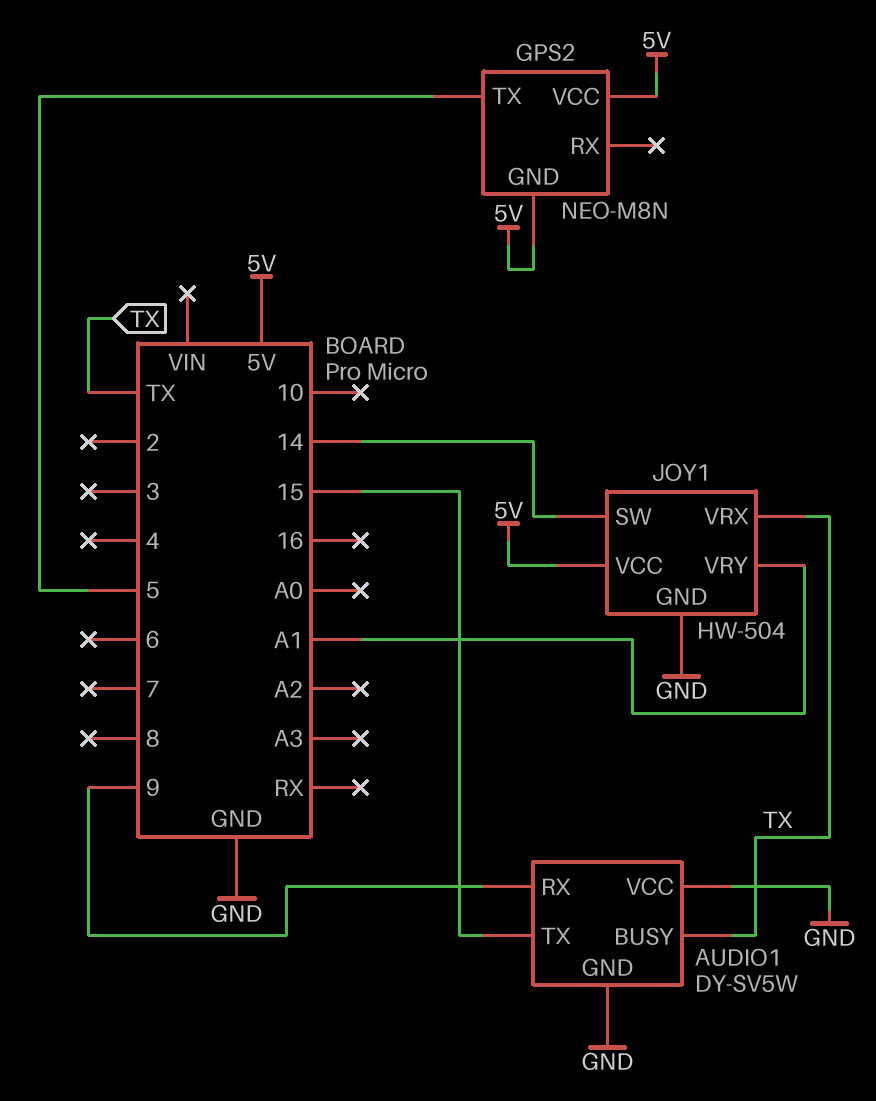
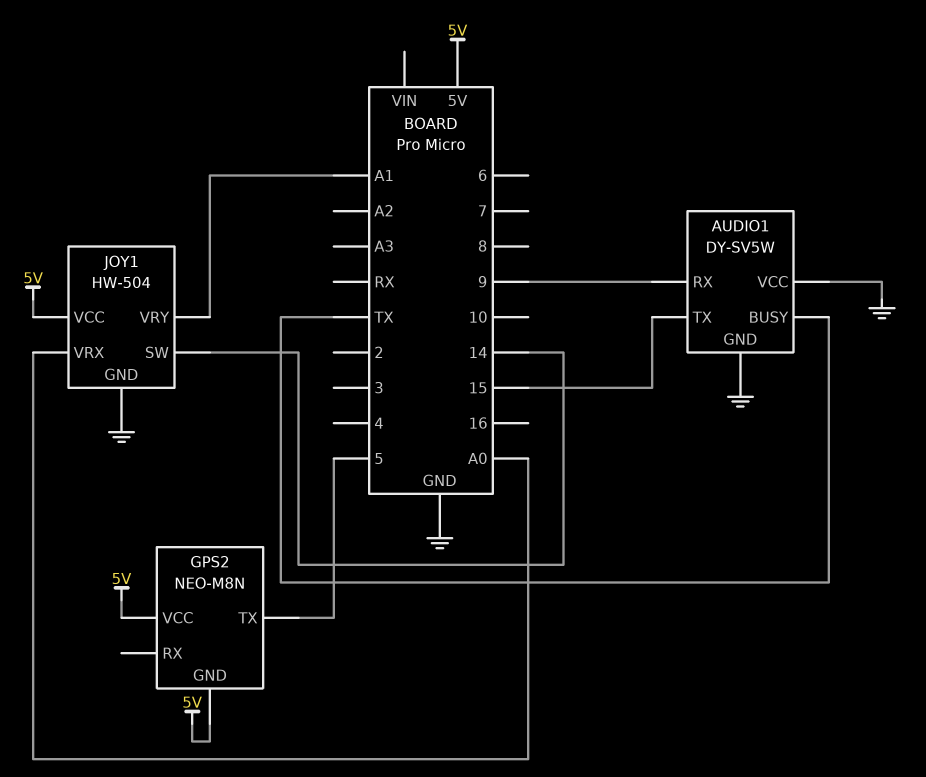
JOY1 pin VRX: TX -> A0

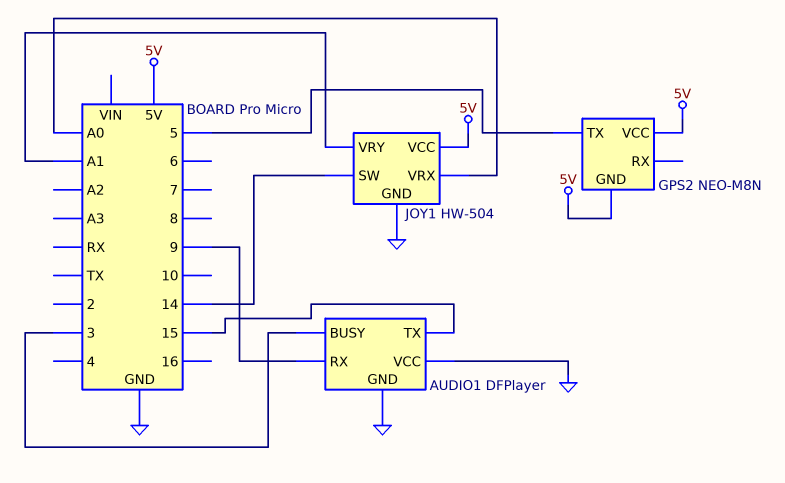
AUDIO1: DY-SV5W -> DFPlayer
AUDIO1 pin BUSY: TX -> 3

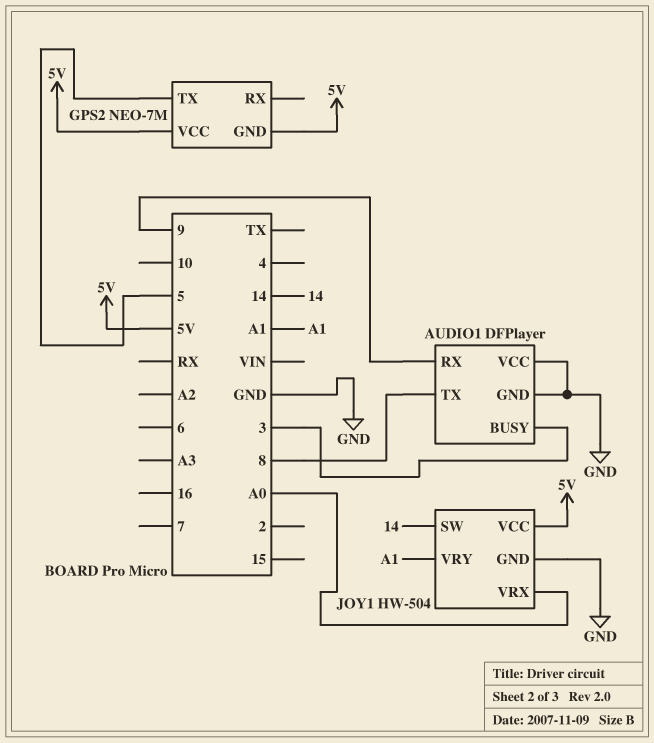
AUDIO1 pin TX: 15 -> 8
GPS2: NEO-M8N -> NEO-7M

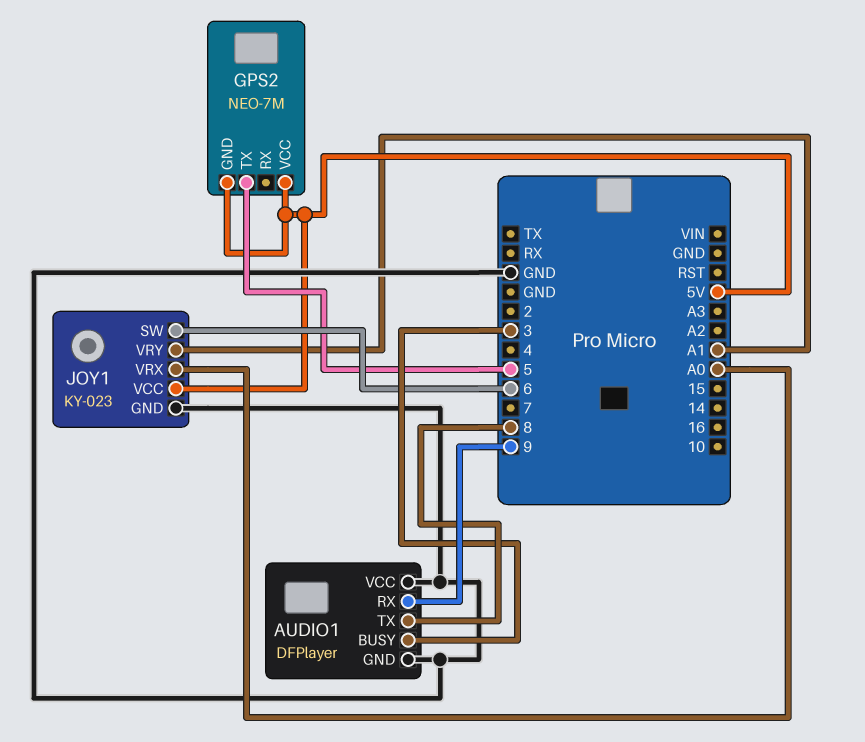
JOY1: HW-504 -> KY-023
JOY1 pin SW: 14 -> 6

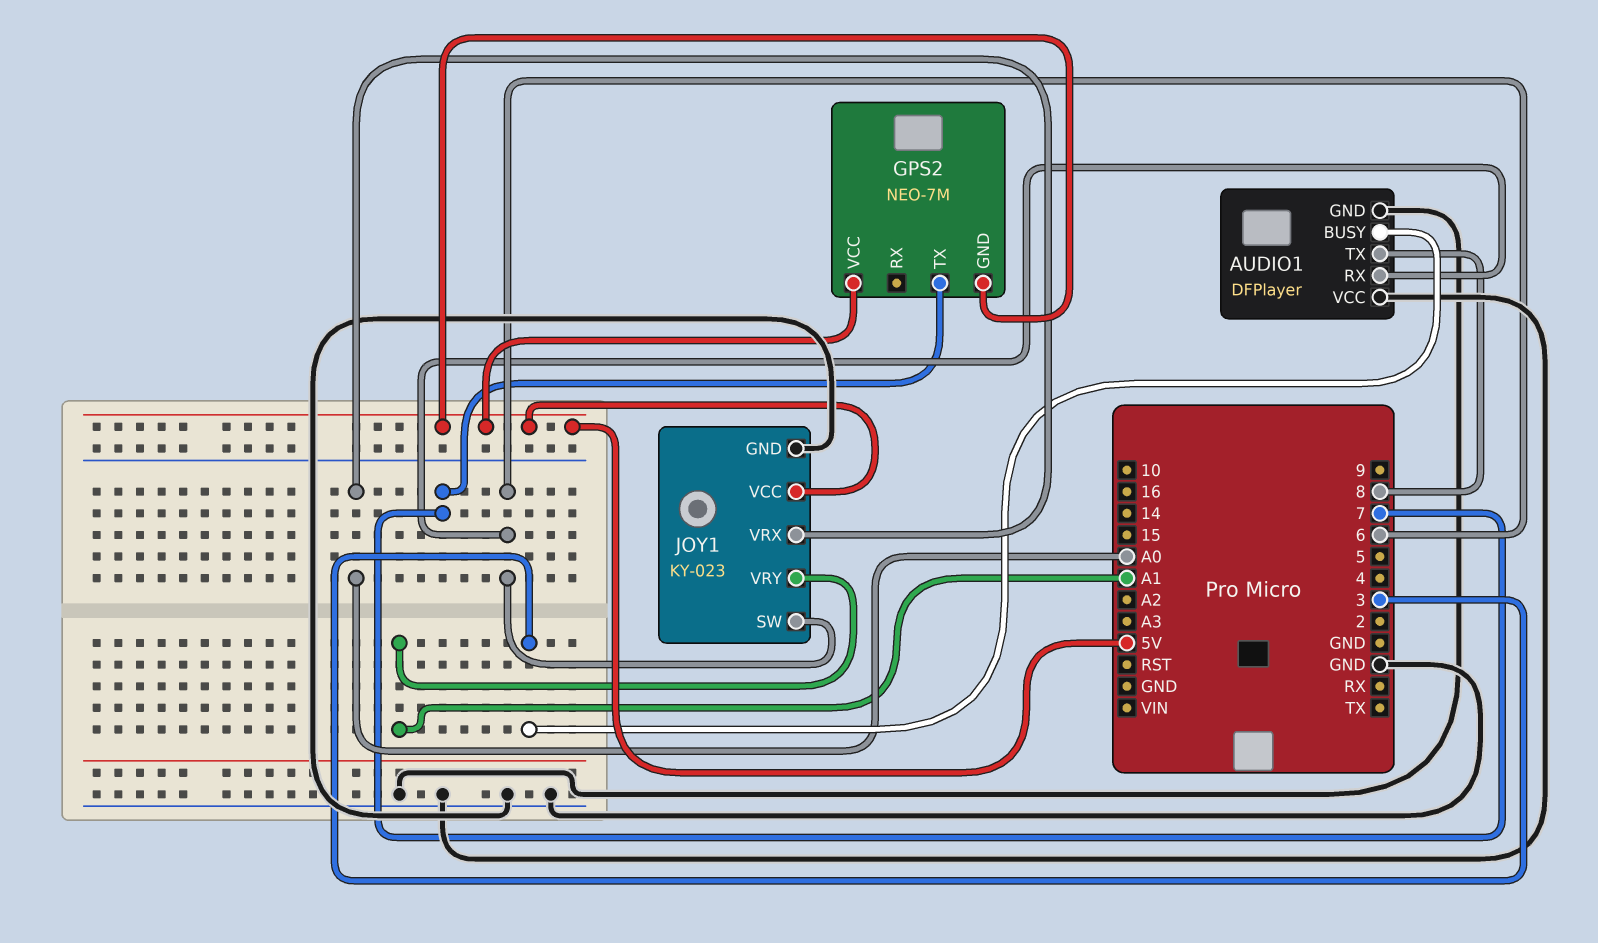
AUDIO1 pin RX: 9 -> 6
GPS2 pin TX: 5 -> 7

